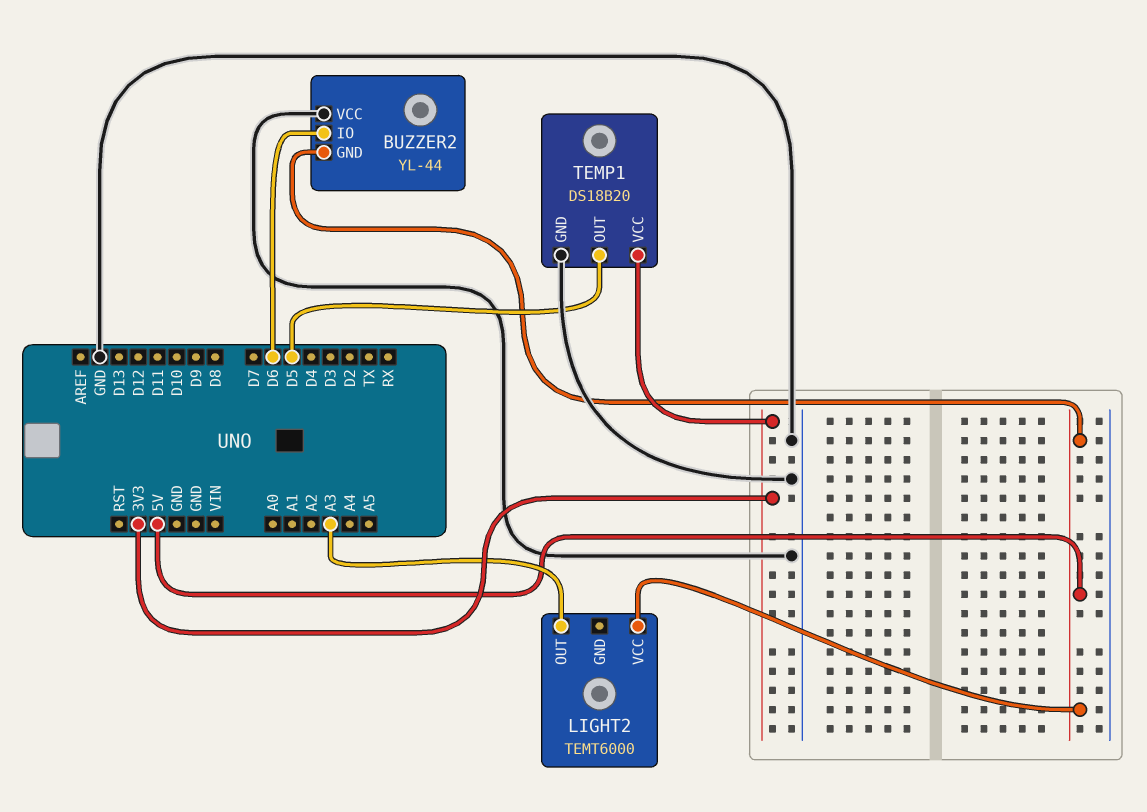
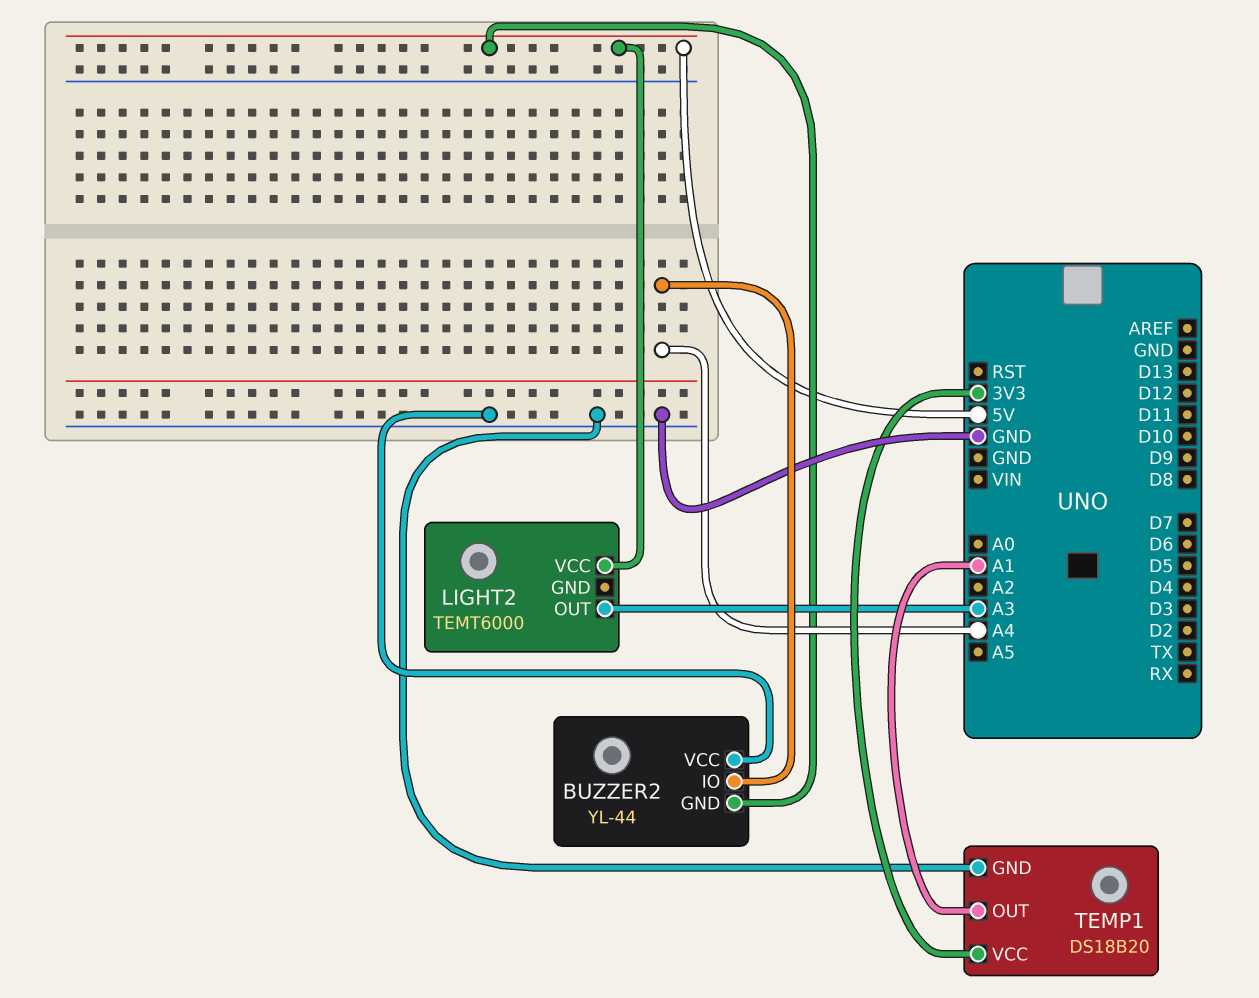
BUZZER2 pin IO: D6 -> A4
TEMP1 pin OUT: D5 -> A1

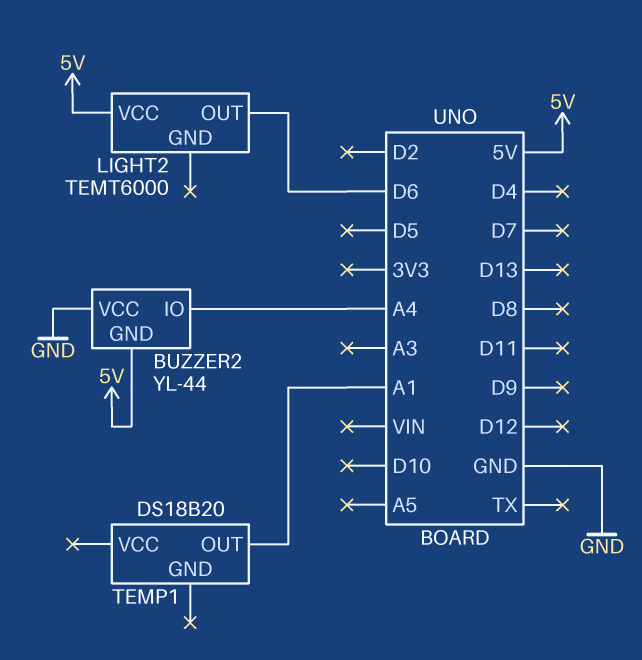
LIGHT2 pin OUT: A3 -> D6
TEMP1 pin GND: GND -> none
TEMP1 pin VCC: 3V3 -> none

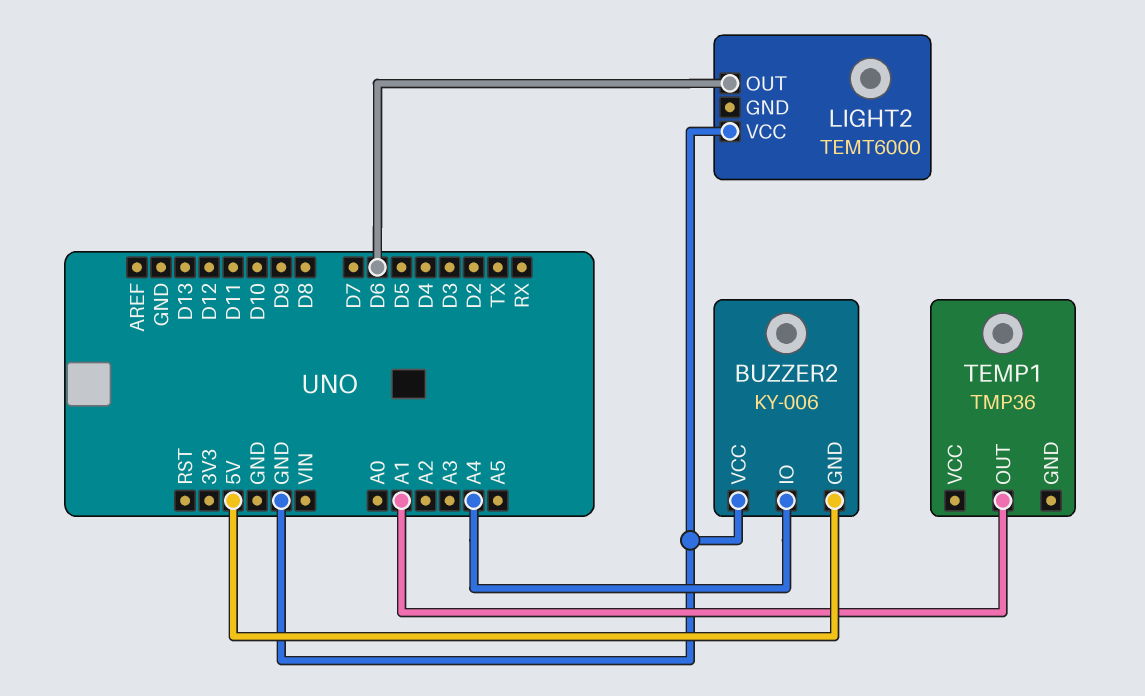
BUZZER2: YL-44 -> KY-006
LIGHT2 pin VCC: 5V -> GND
TEMP1: DS18B20 -> TMP36

